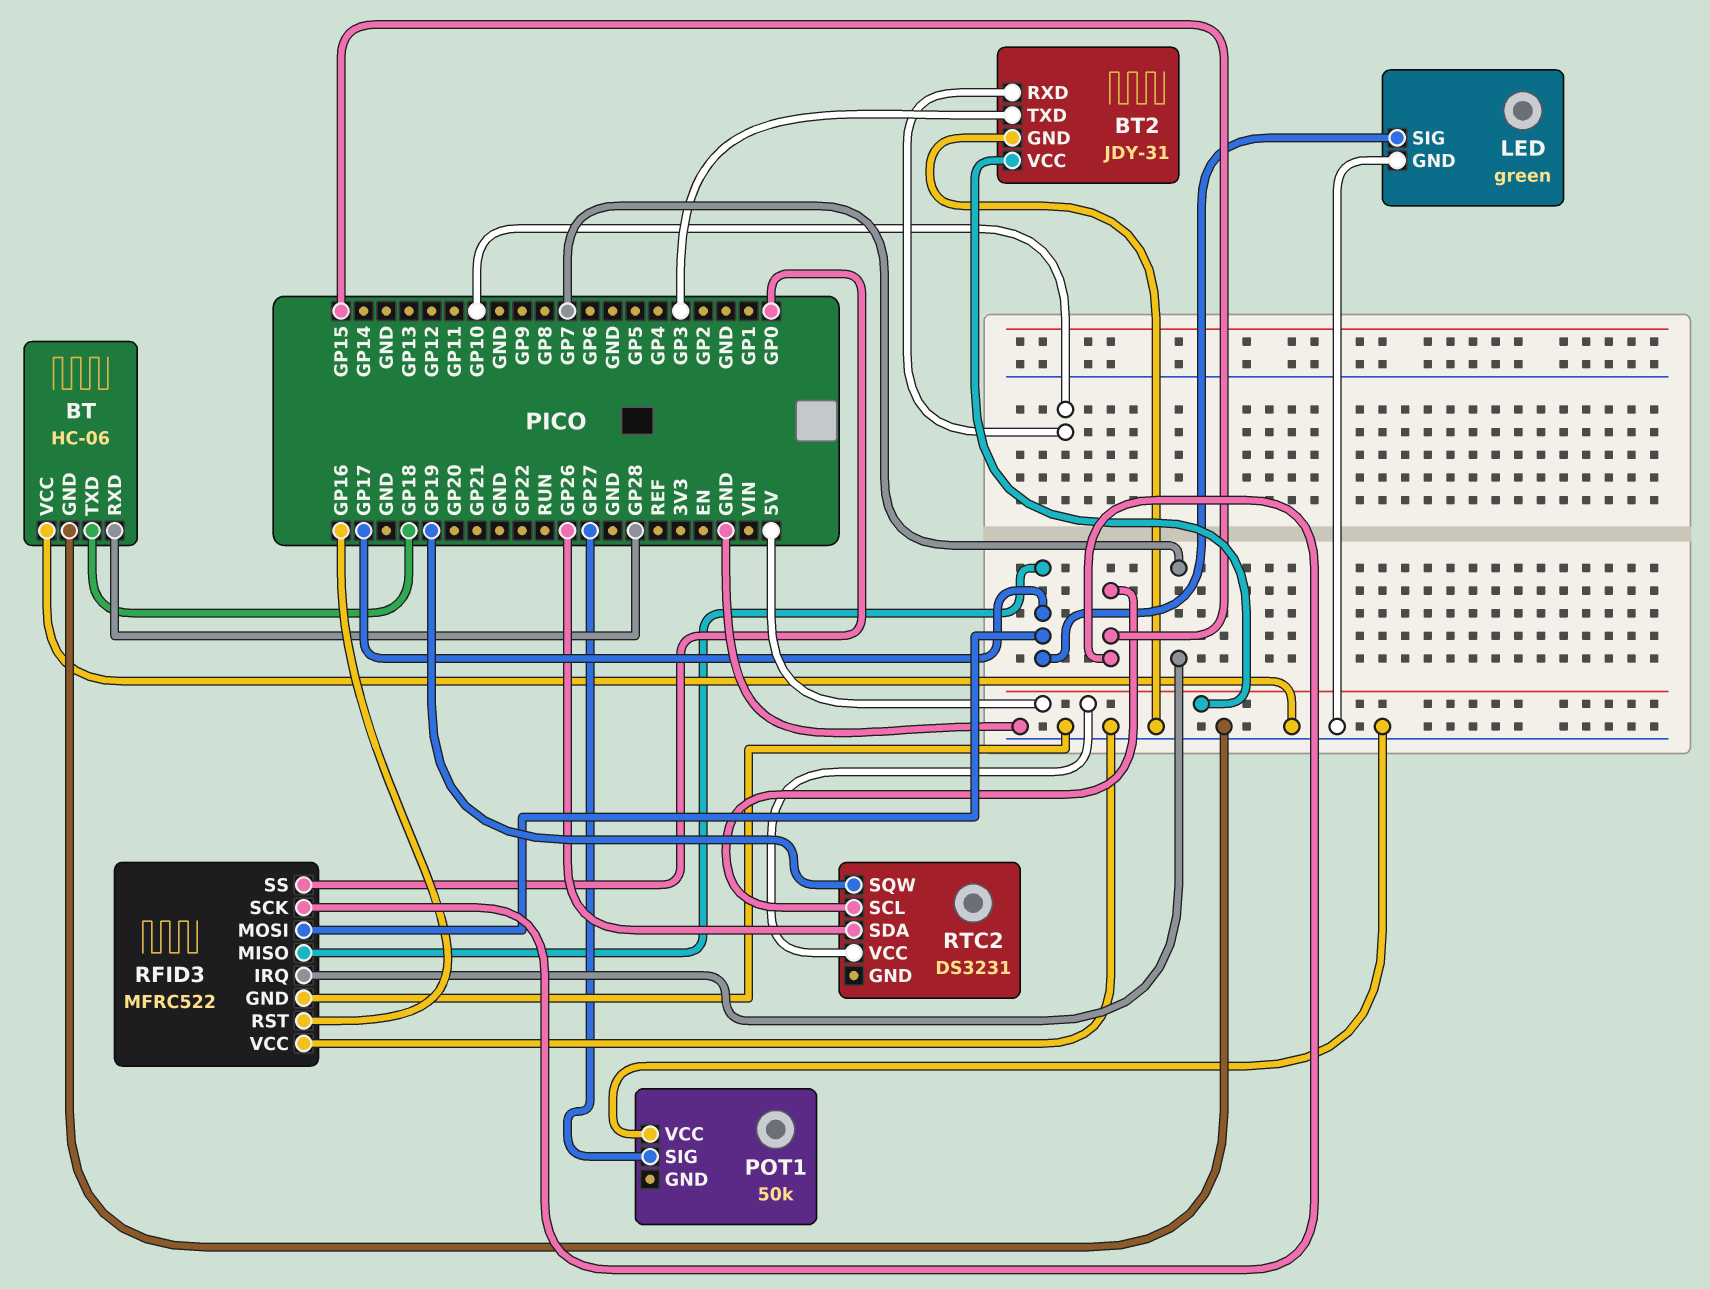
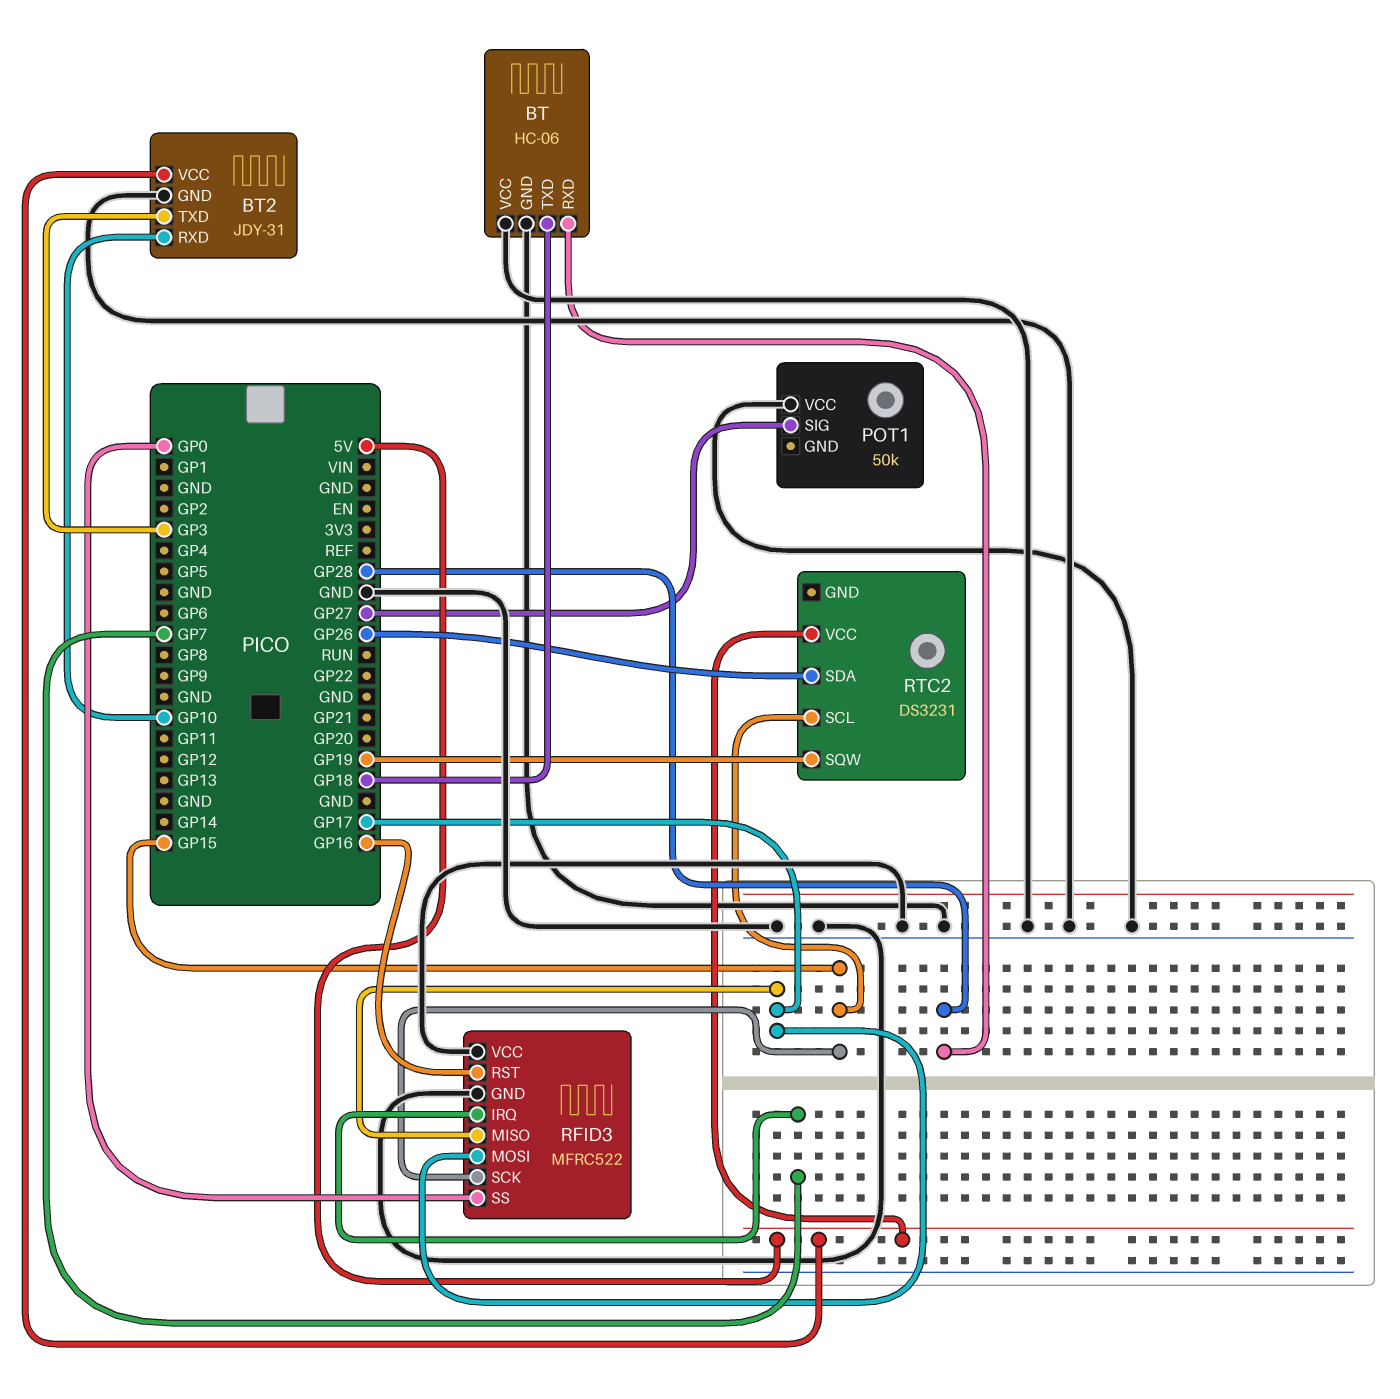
LED: green -> none
LED pin GND: GND -> none
LED pin SIG: GP17 -> none

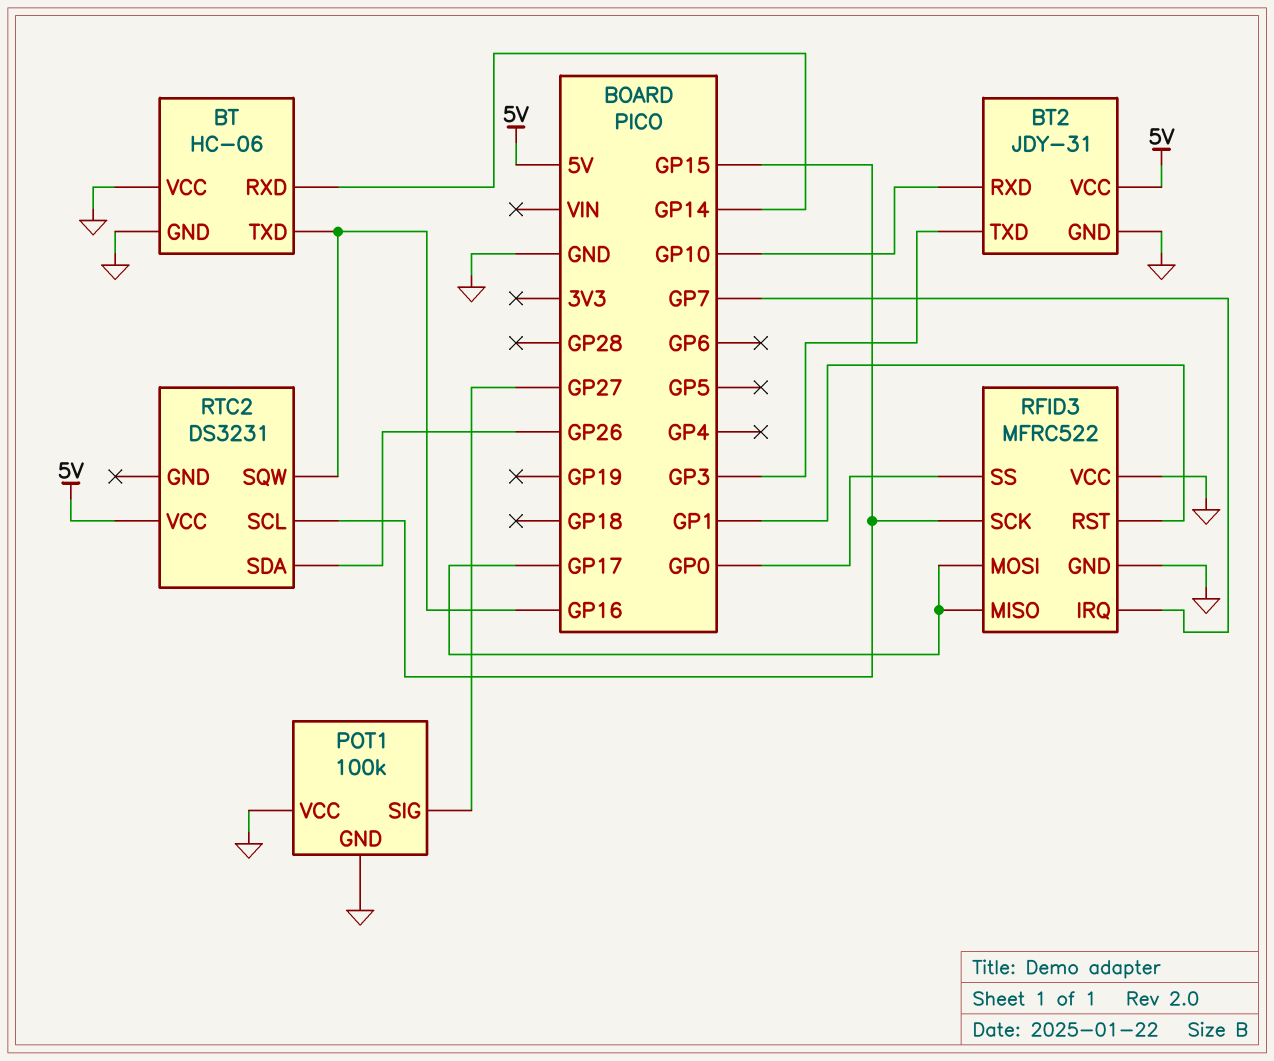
BT pin RXD: GP28 -> GP14
BT pin TXD: GP18 -> GP16
POT1: 50k -> 100k
POT1 pin GND: none -> GND
RFID3 pin RST: GP16 -> GP1
RTC2 pin SQW: GP19 -> GP16

